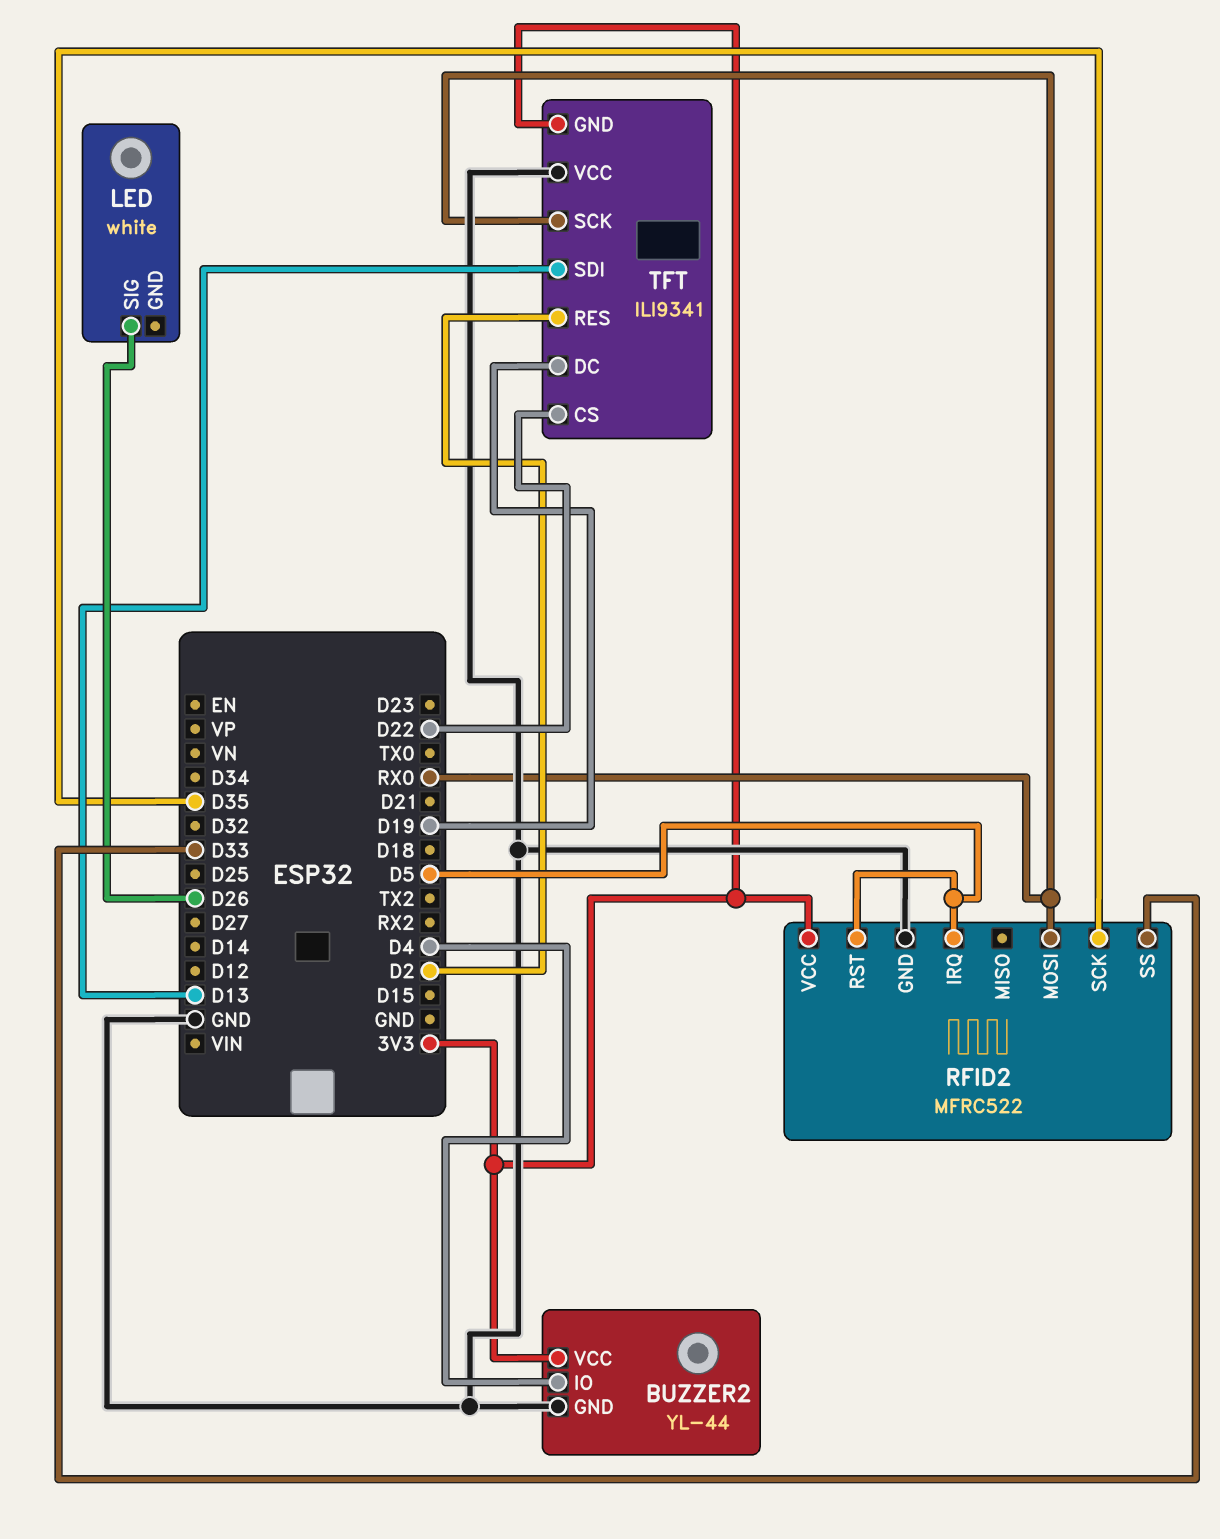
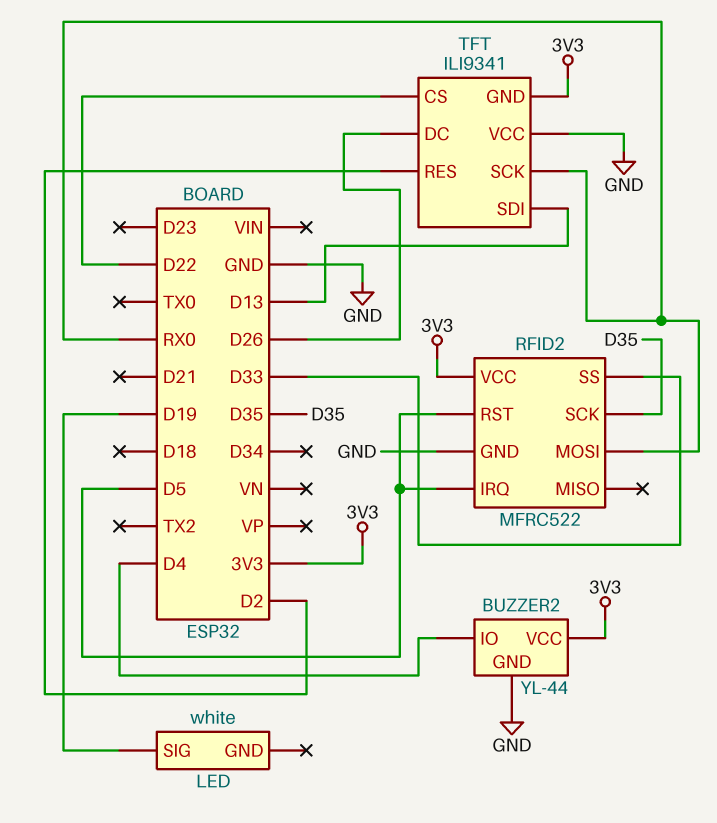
LED pin SIG: D26 -> D19
TFT pin DC: D19 -> D26

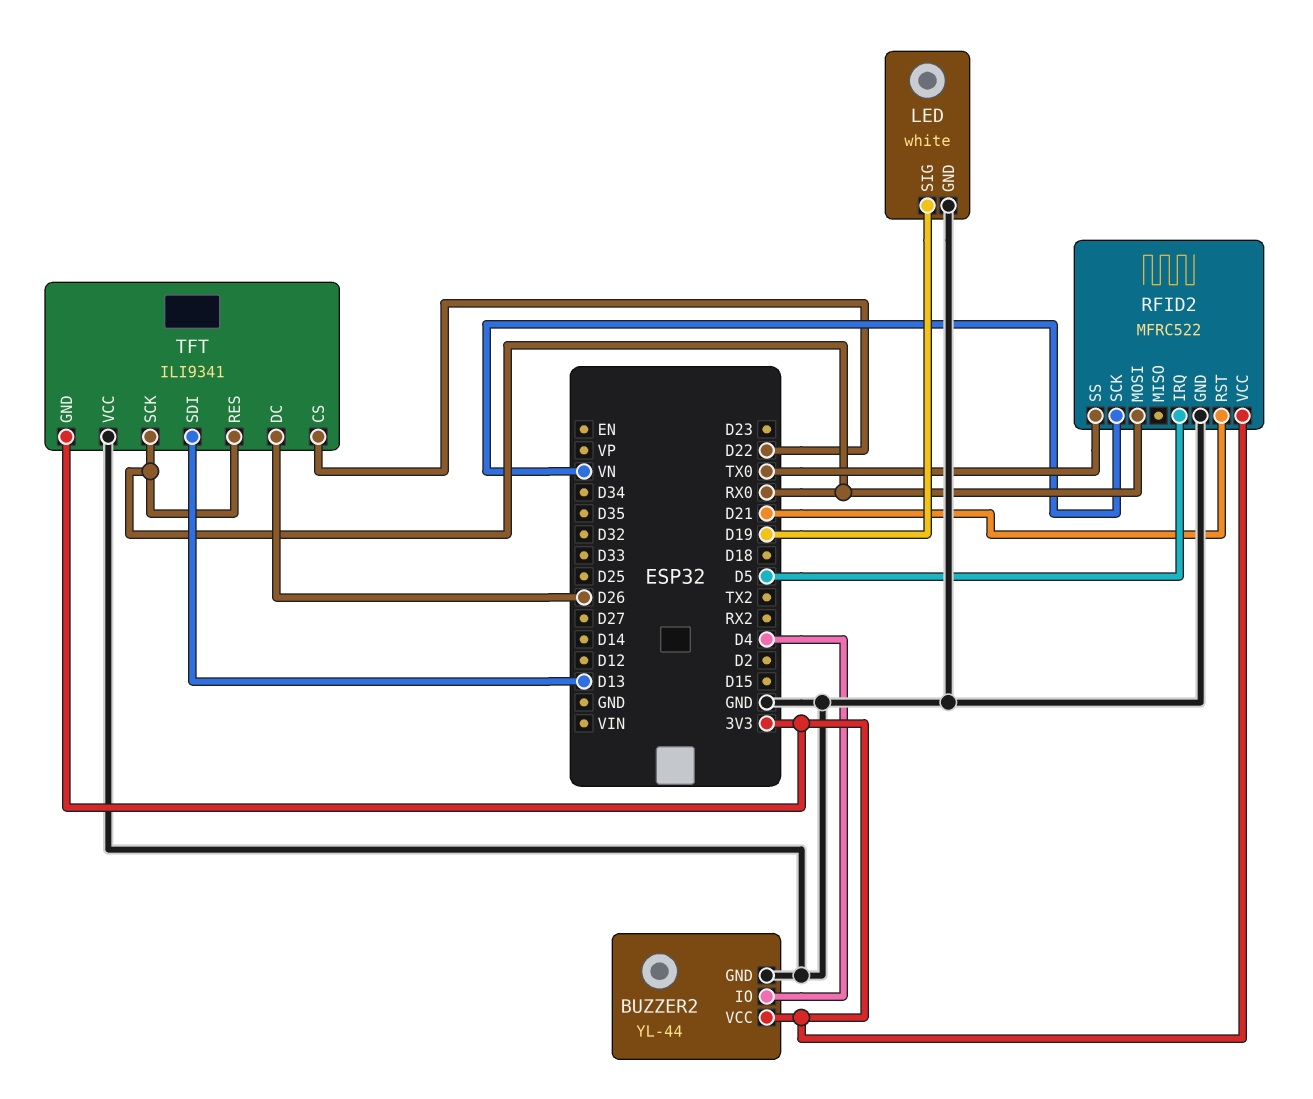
LED pin GND: none -> GND
RFID2 pin RST: D5 -> D21
RFID2 pin SCK: D35 -> VN
RFID2 pin SS: D33 -> TX0
TFT pin RES: D2 -> RX0

